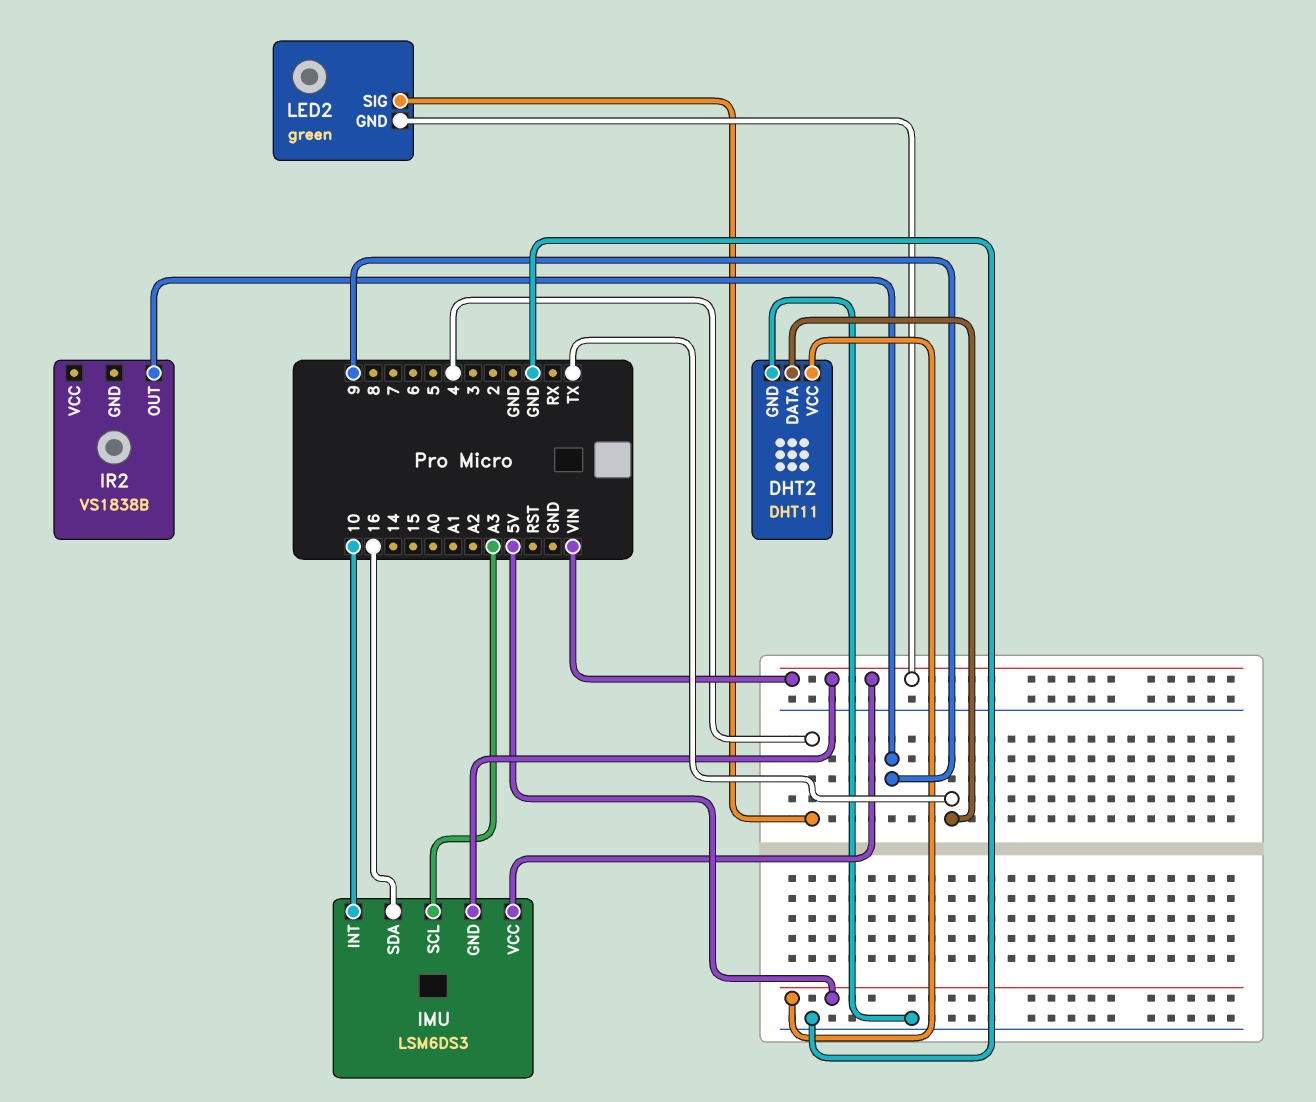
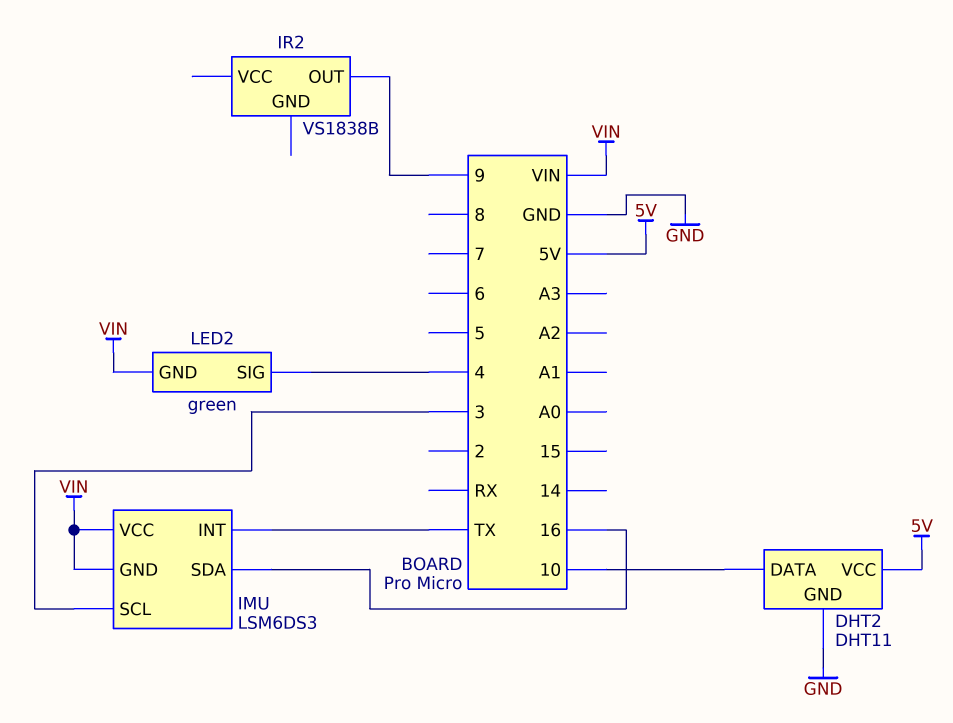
DHT2 pin DATA: TX -> 10
IMU pin INT: 10 -> TX
IMU pin SCL: A3 -> 3

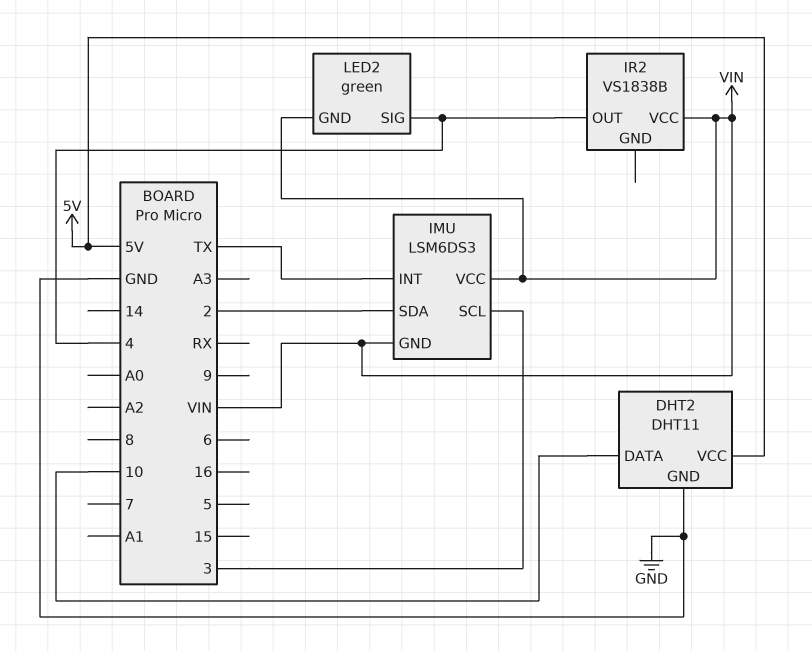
IMU pin SDA: 16 -> 2
IR2 pin OUT: 9 -> 4
IR2 pin VCC: none -> VIN

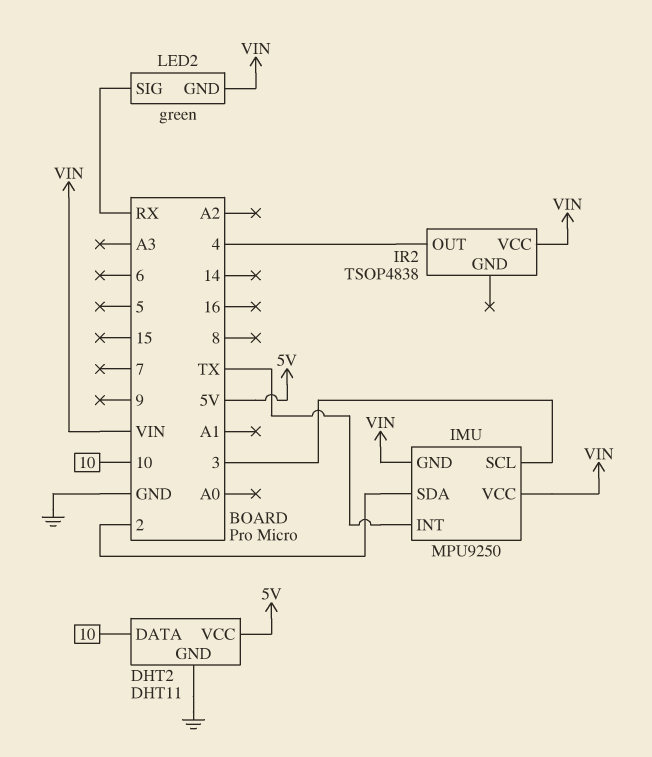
IMU: LSM6DS3 -> MPU9250
IR2: VS1838B -> TSOP4838
LED2 pin SIG: 4 -> RX

